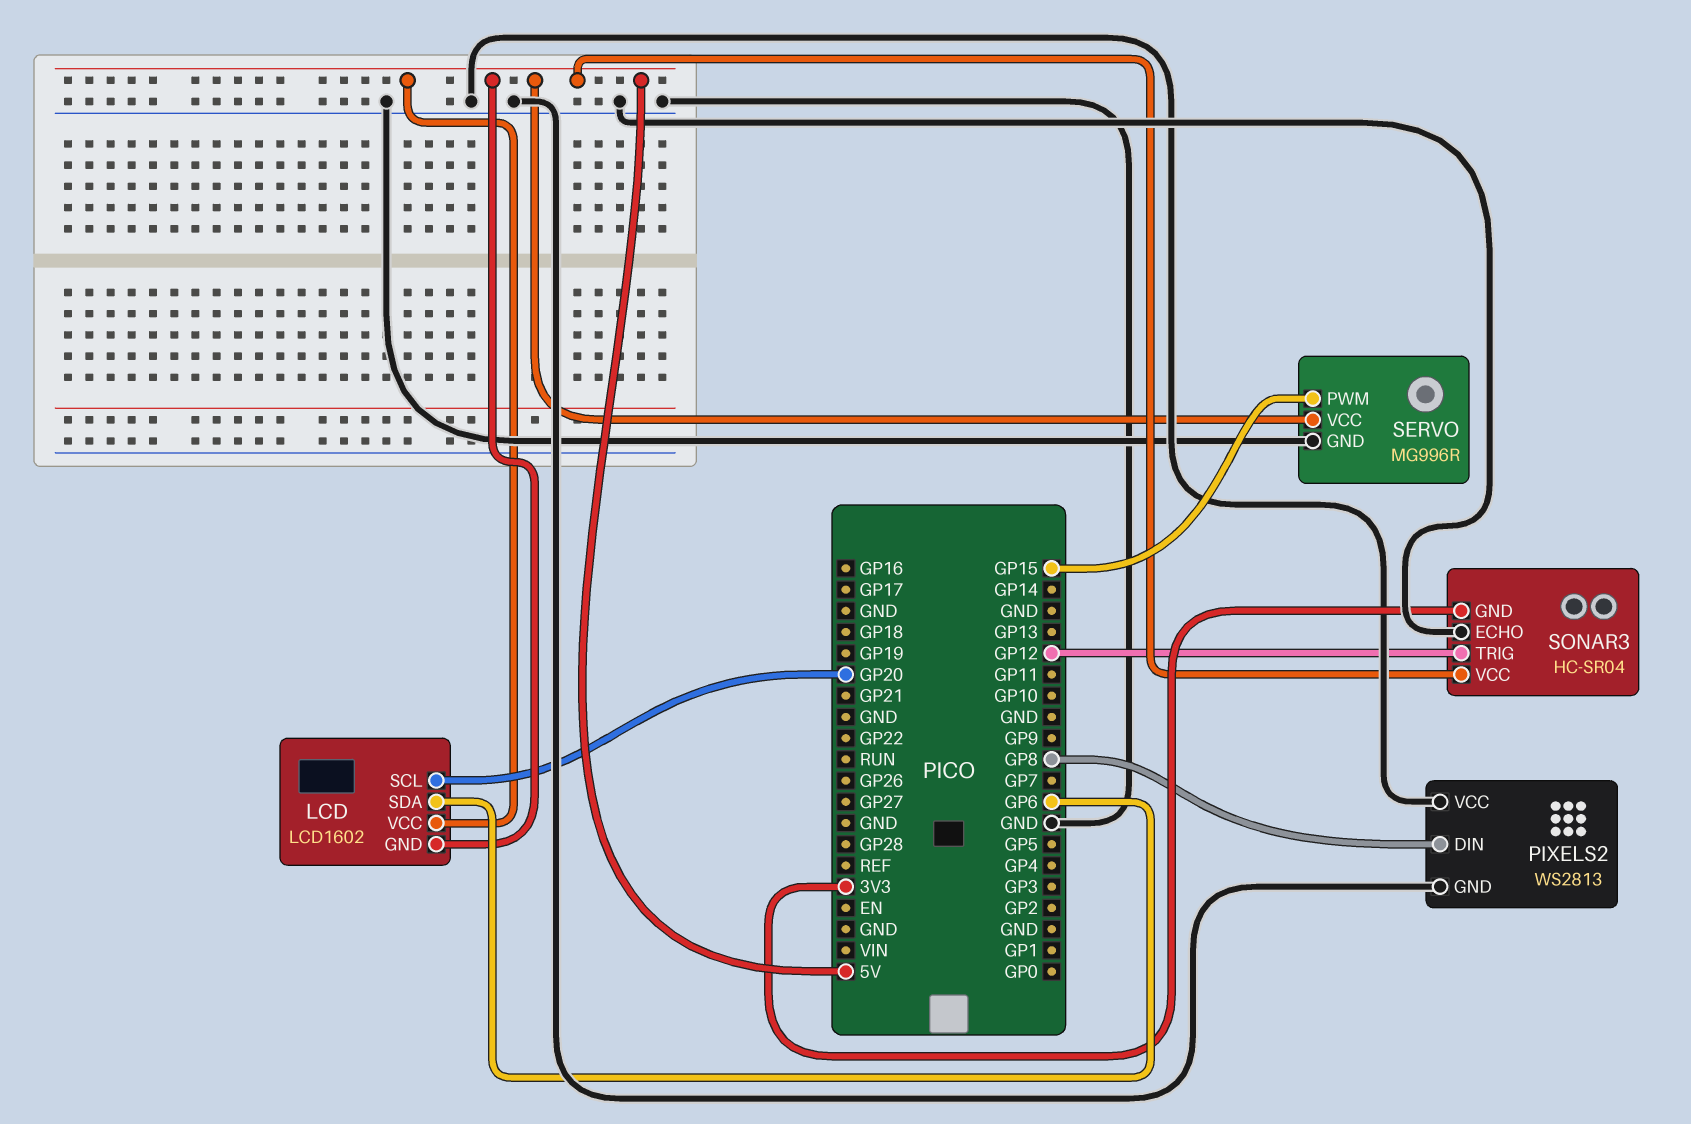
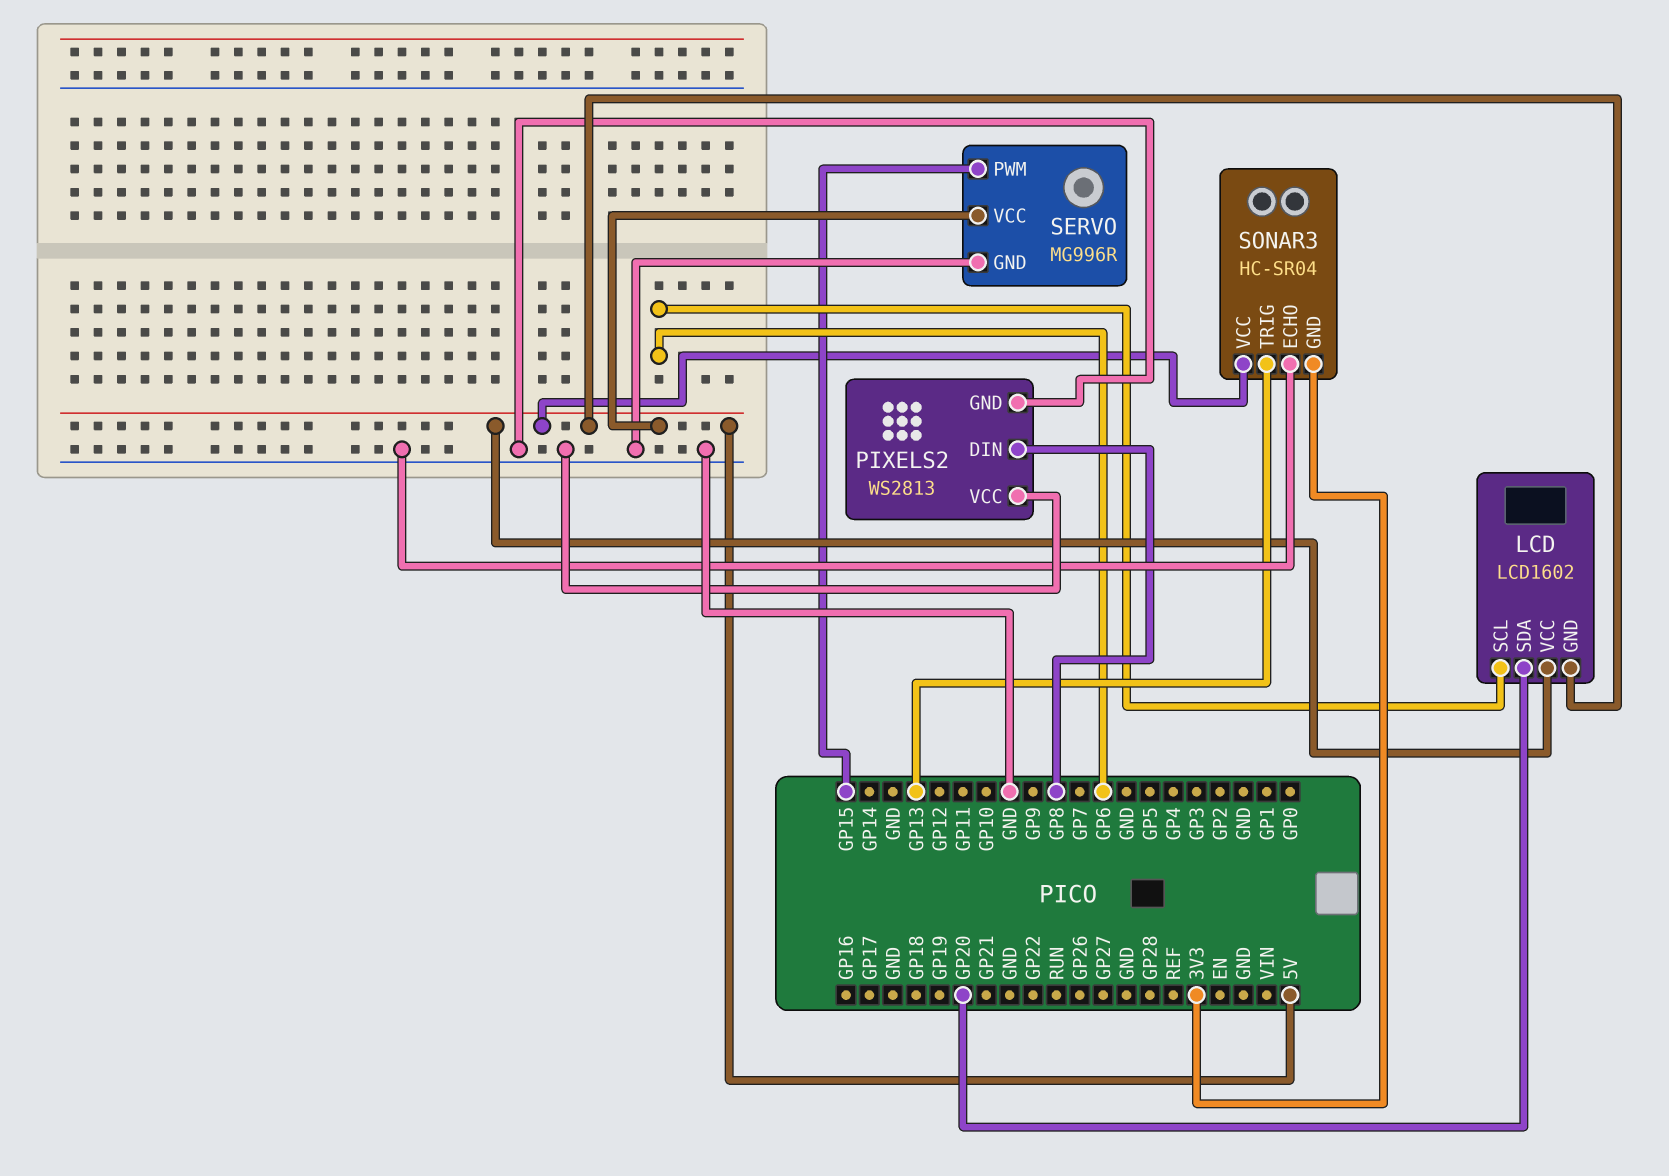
LCD pin SCL: GP20 -> GP6
LCD pin SDA: GP6 -> GP20
SONAR3 pin TRIG: GP12 -> GP13

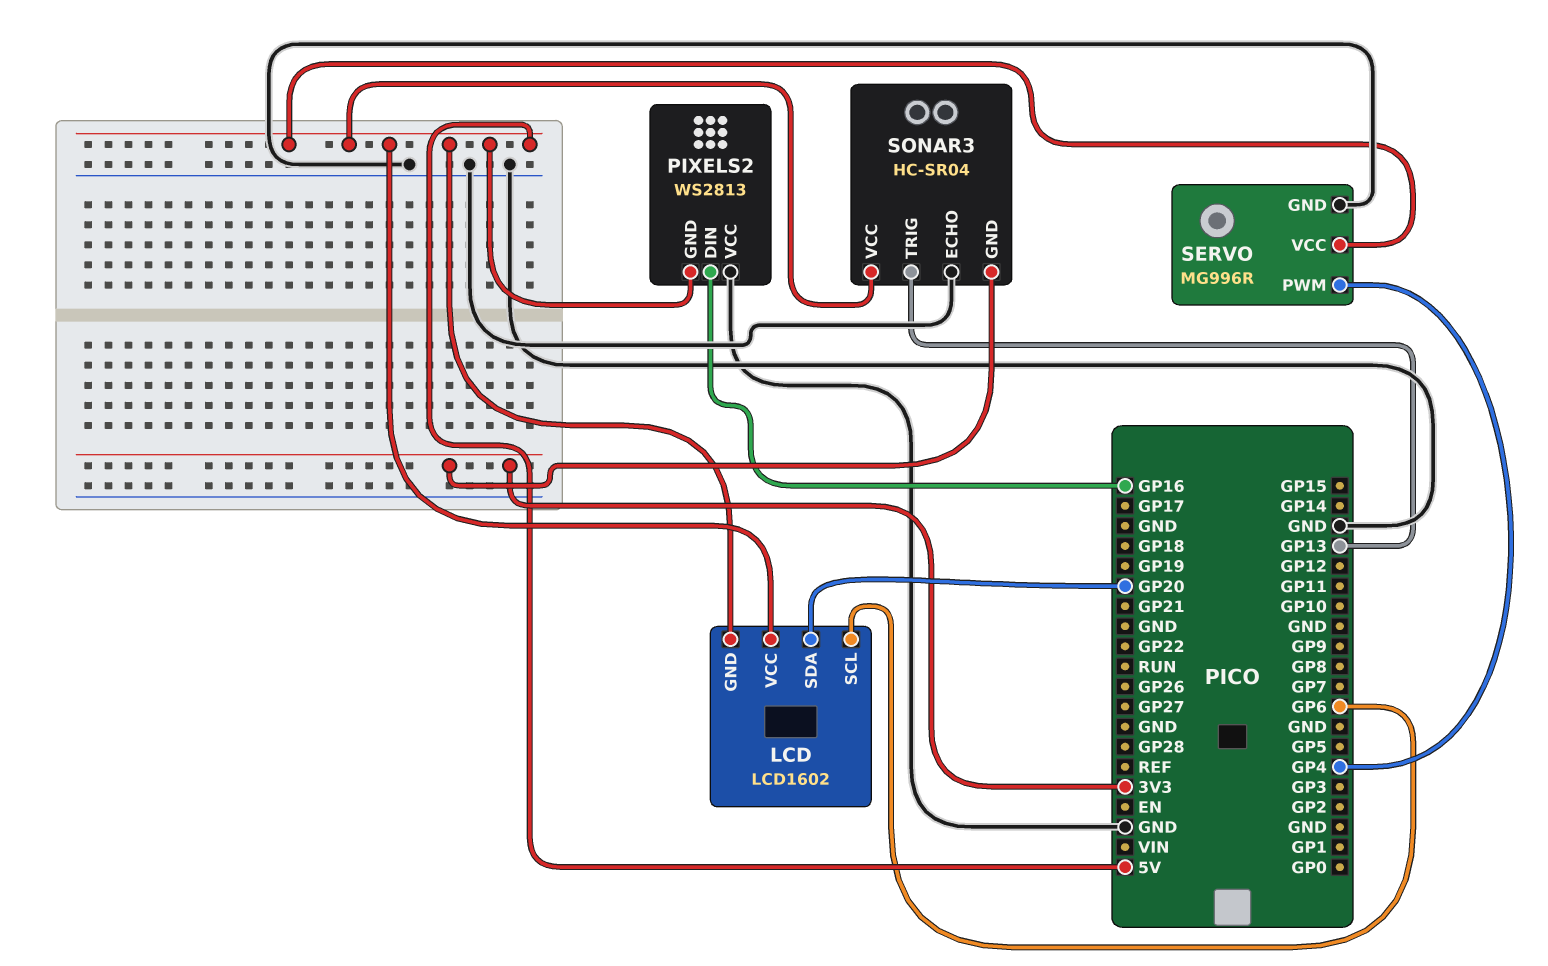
PIXELS2 pin DIN: GP8 -> GP16
PIXELS2 pin GND: GND -> 5V
SERVO pin PWM: GP15 -> GP4

